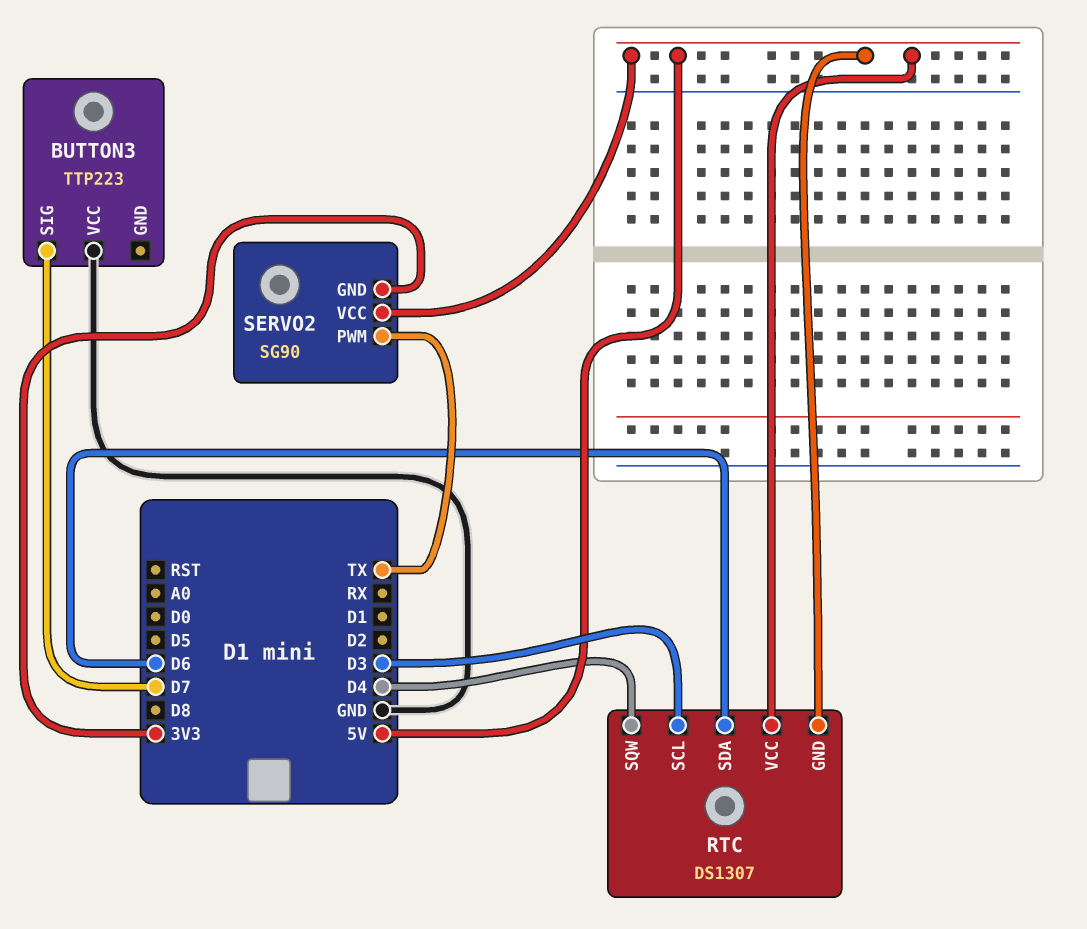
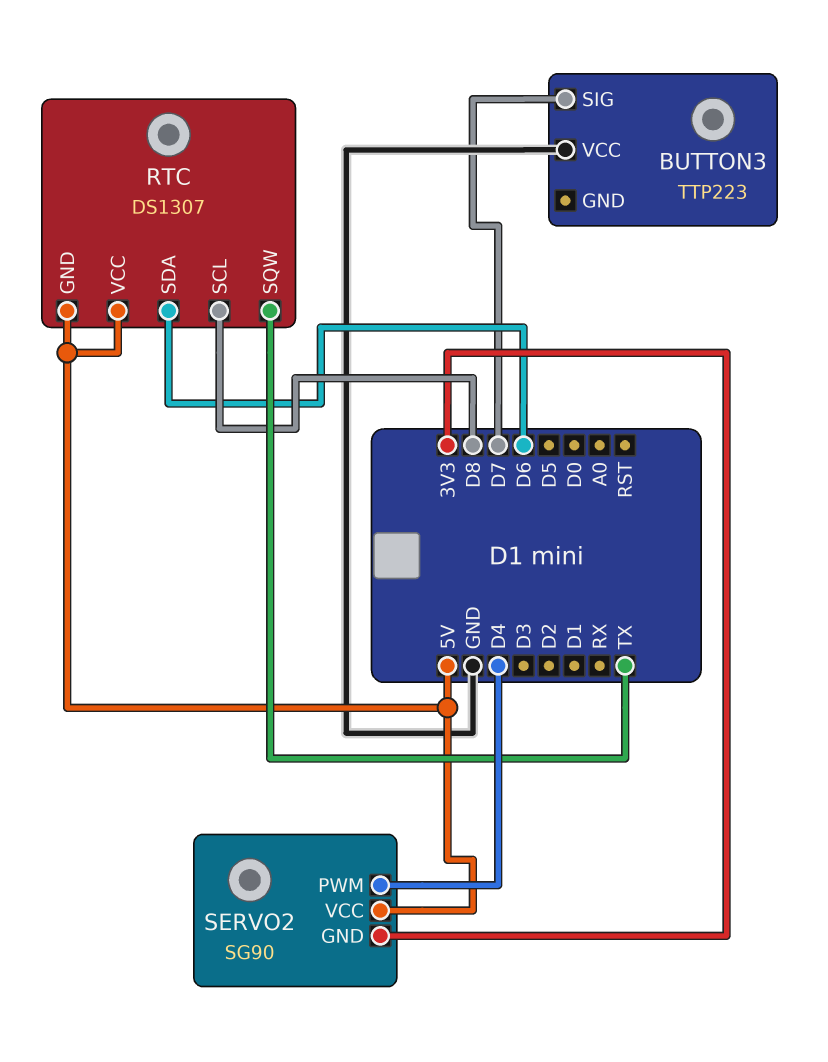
RTC pin SCL: D3 -> D8
RTC pin SQW: D4 -> TX
SERVO2 pin PWM: TX -> D4

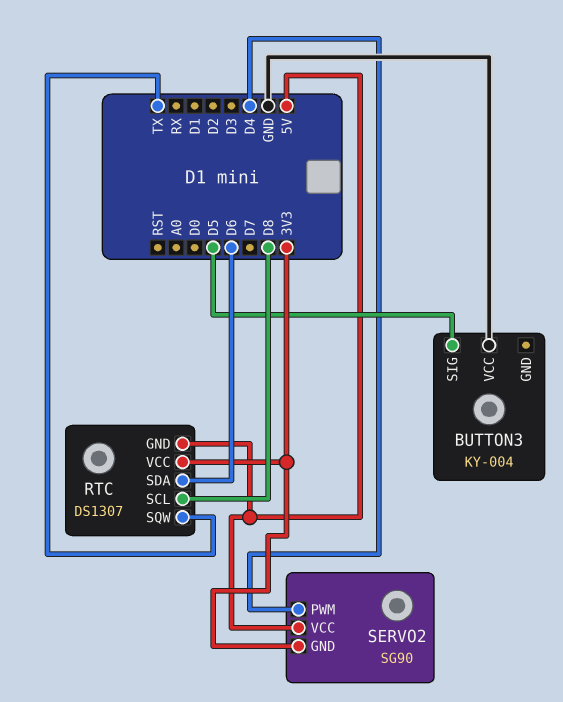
BUTTON3: TTP223 -> KY-004
BUTTON3 pin SIG: D7 -> D5
RTC pin VCC: 5V -> 3V3

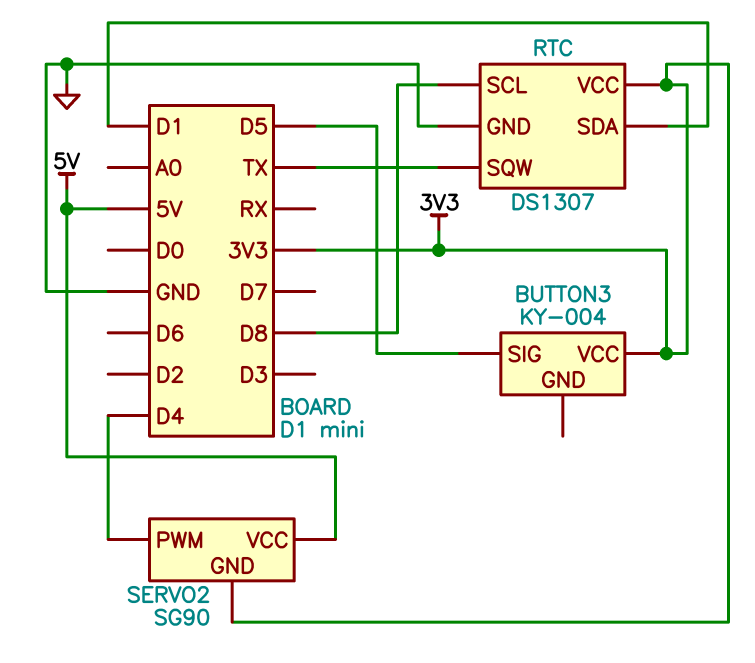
BUTTON3 pin VCC: GND -> 3V3
RTC pin GND: 5V -> GND
RTC pin SDA: D6 -> D1

